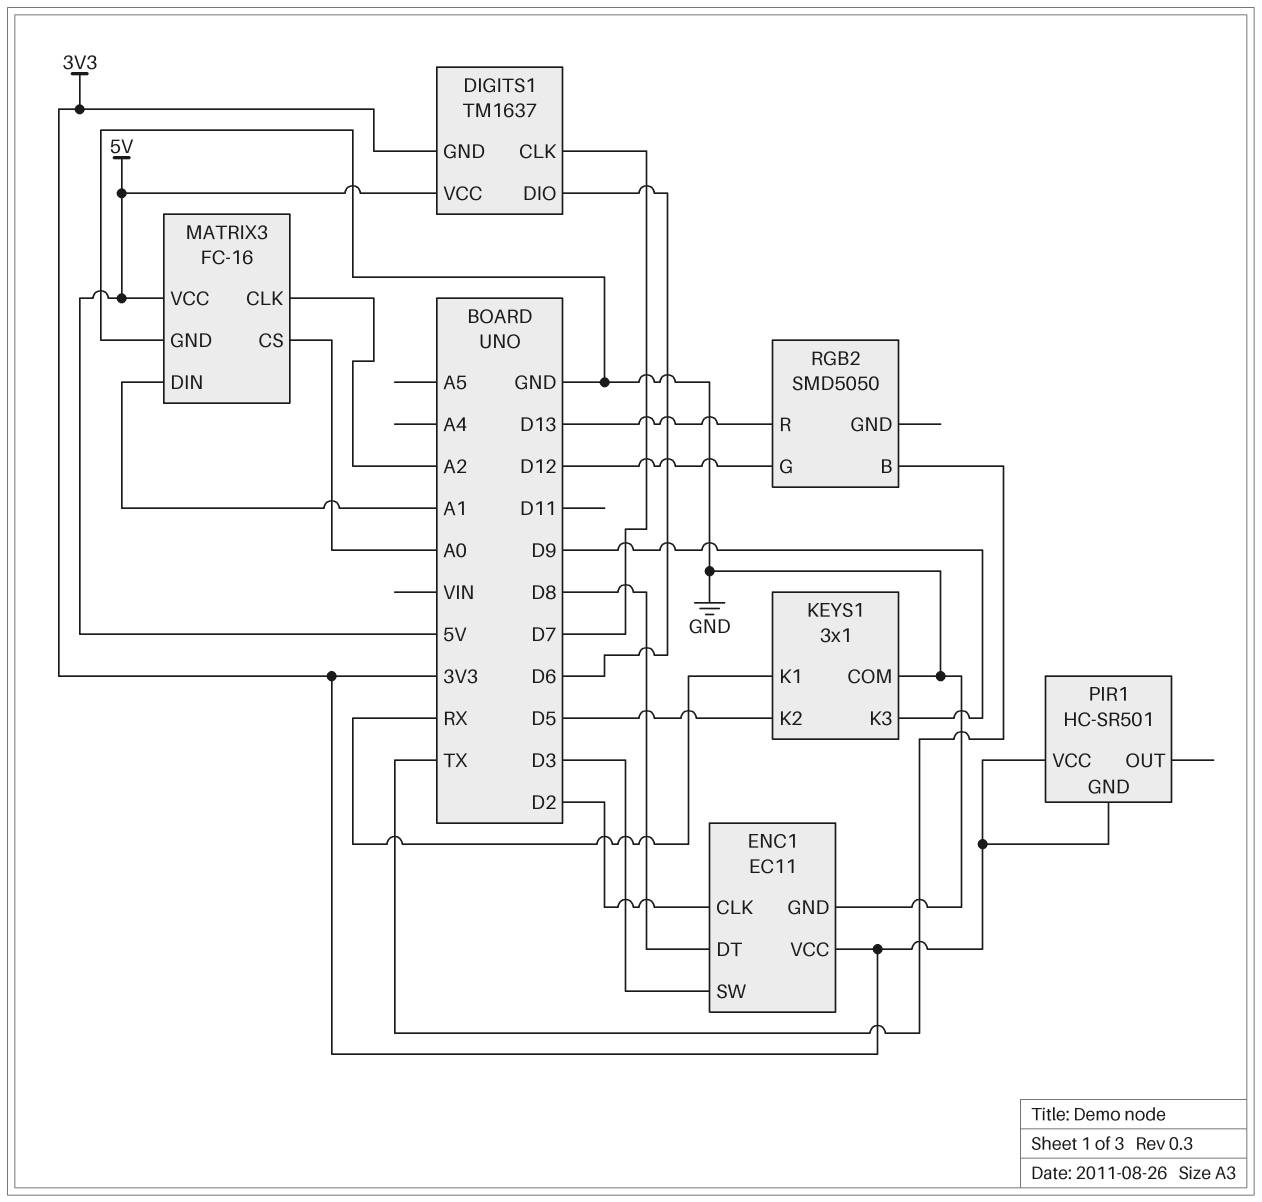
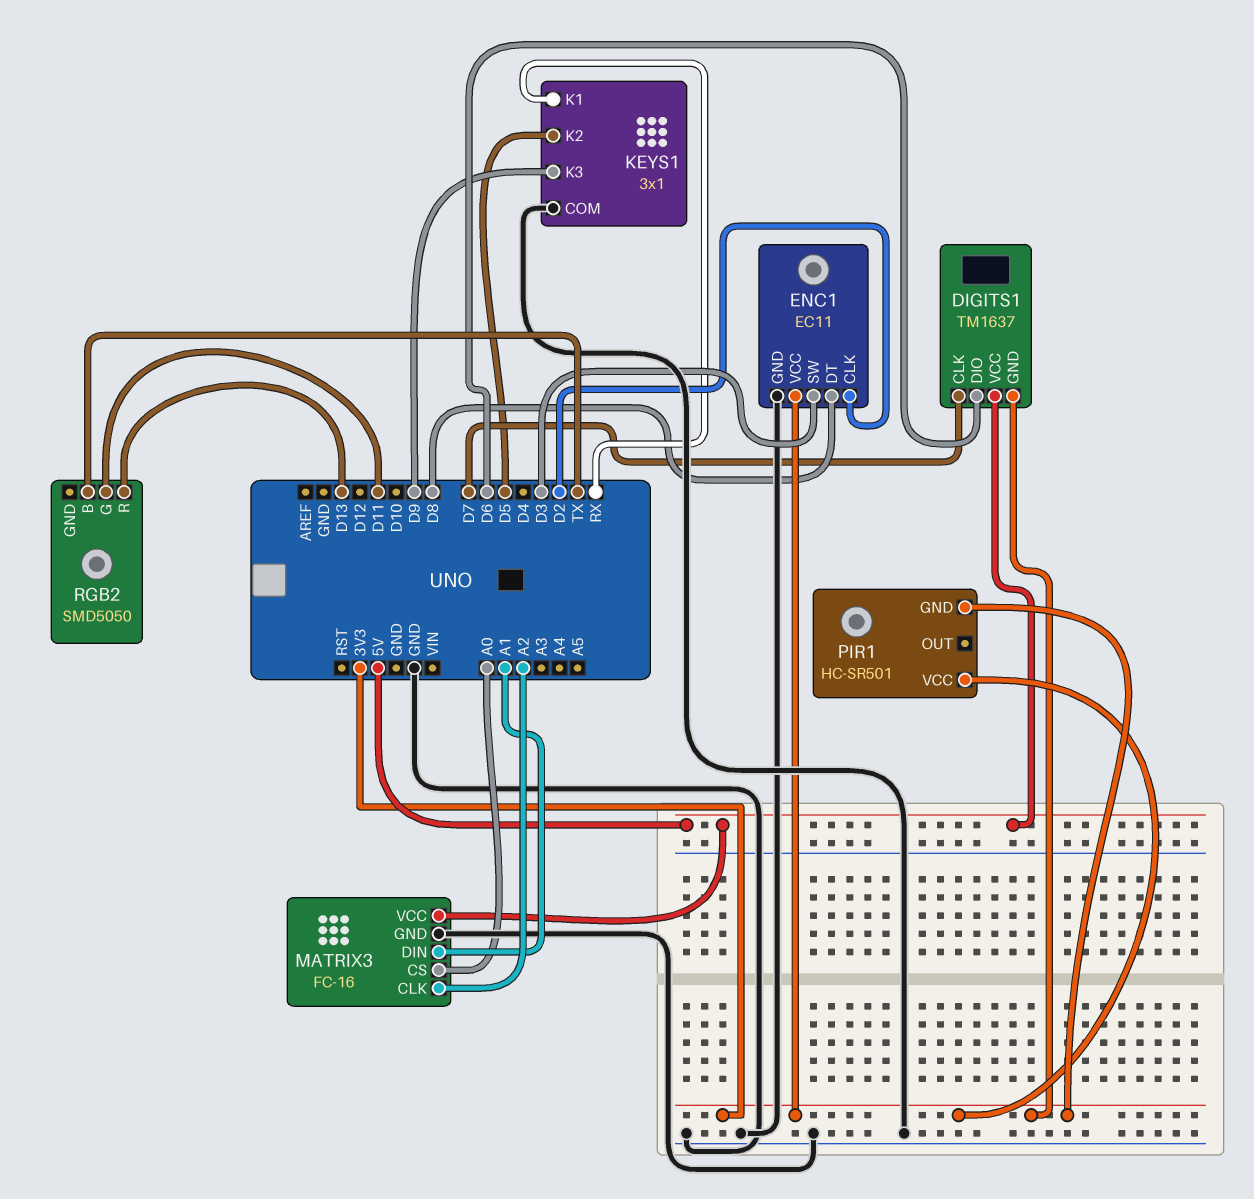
RGB2 pin G: D12 -> D11

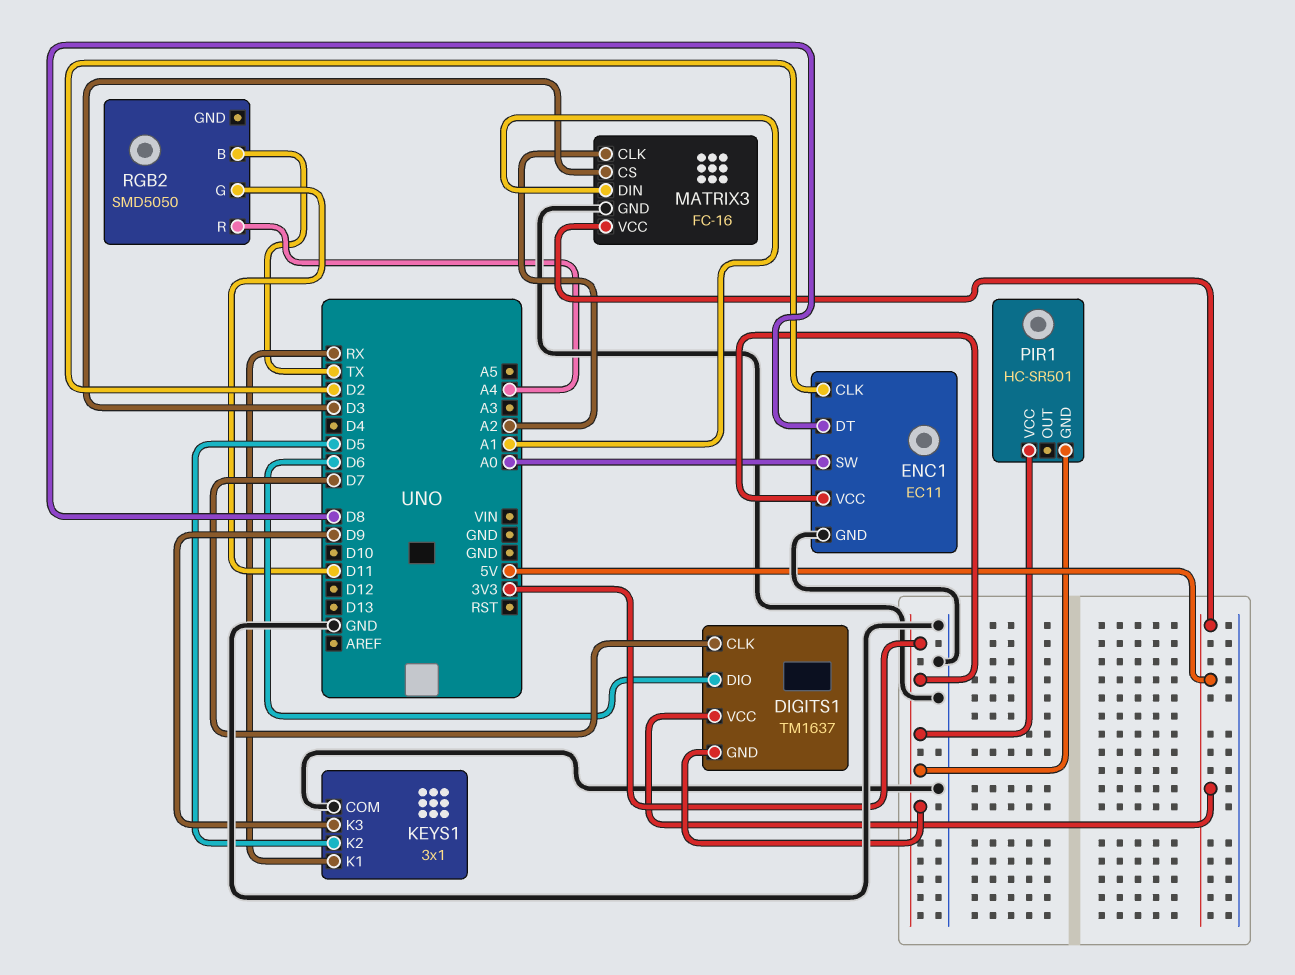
ENC1 pin SW: D3 -> A0
MATRIX3 pin CS: A0 -> D3
RGB2 pin R: D13 -> A4

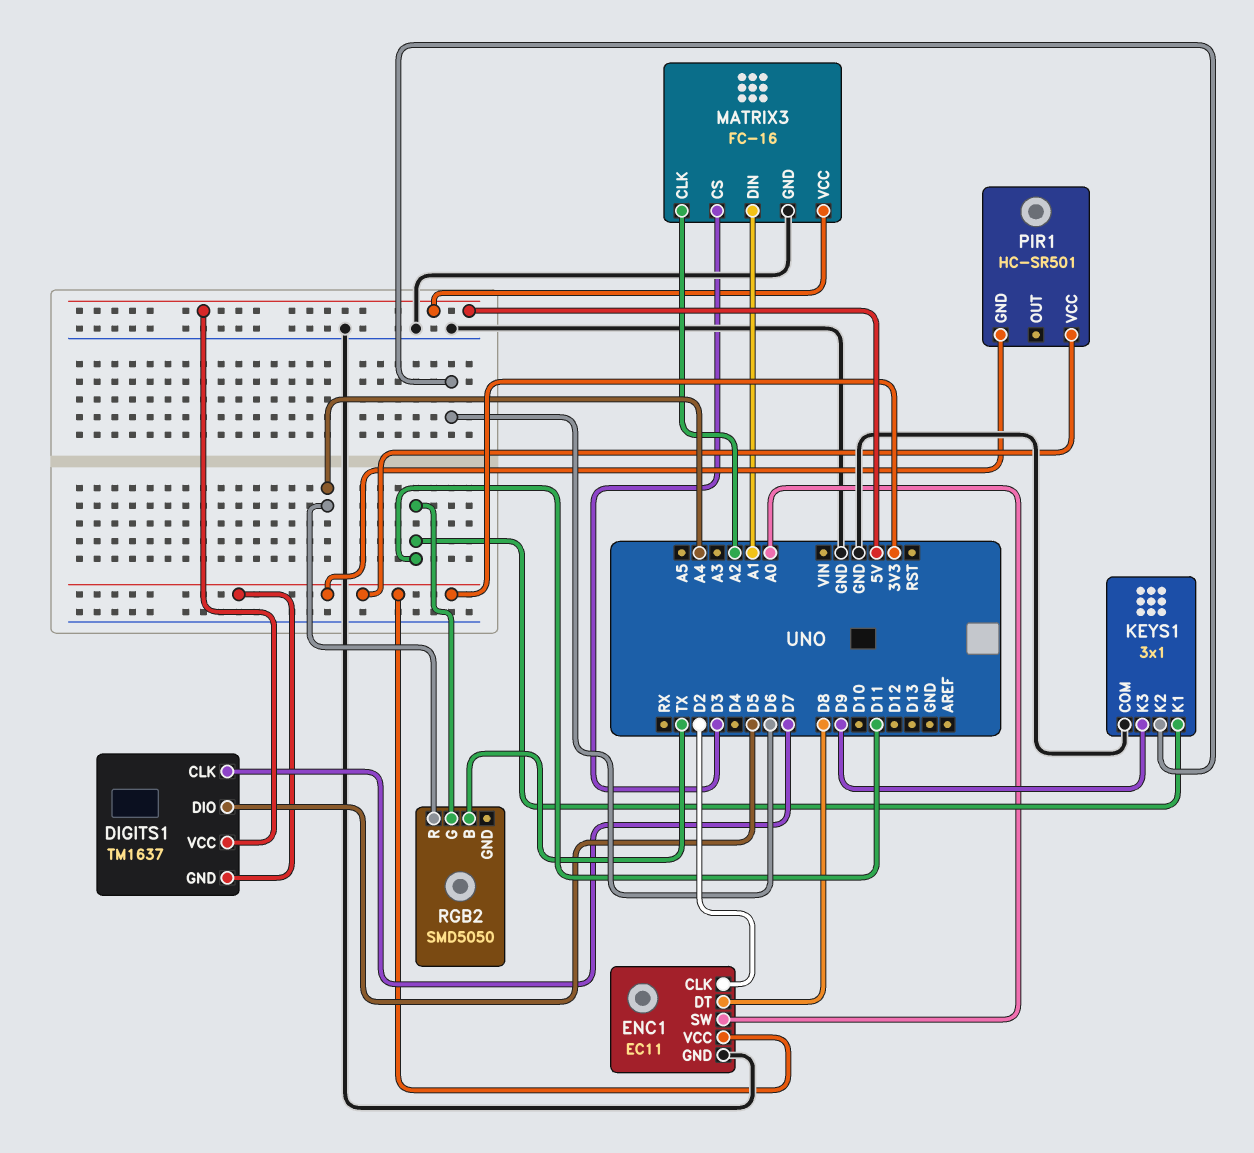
DIGITS1 pin DIO: D6 -> D5
KEYS1 pin K1: RX -> D11
KEYS1 pin K2: D5 -> D6

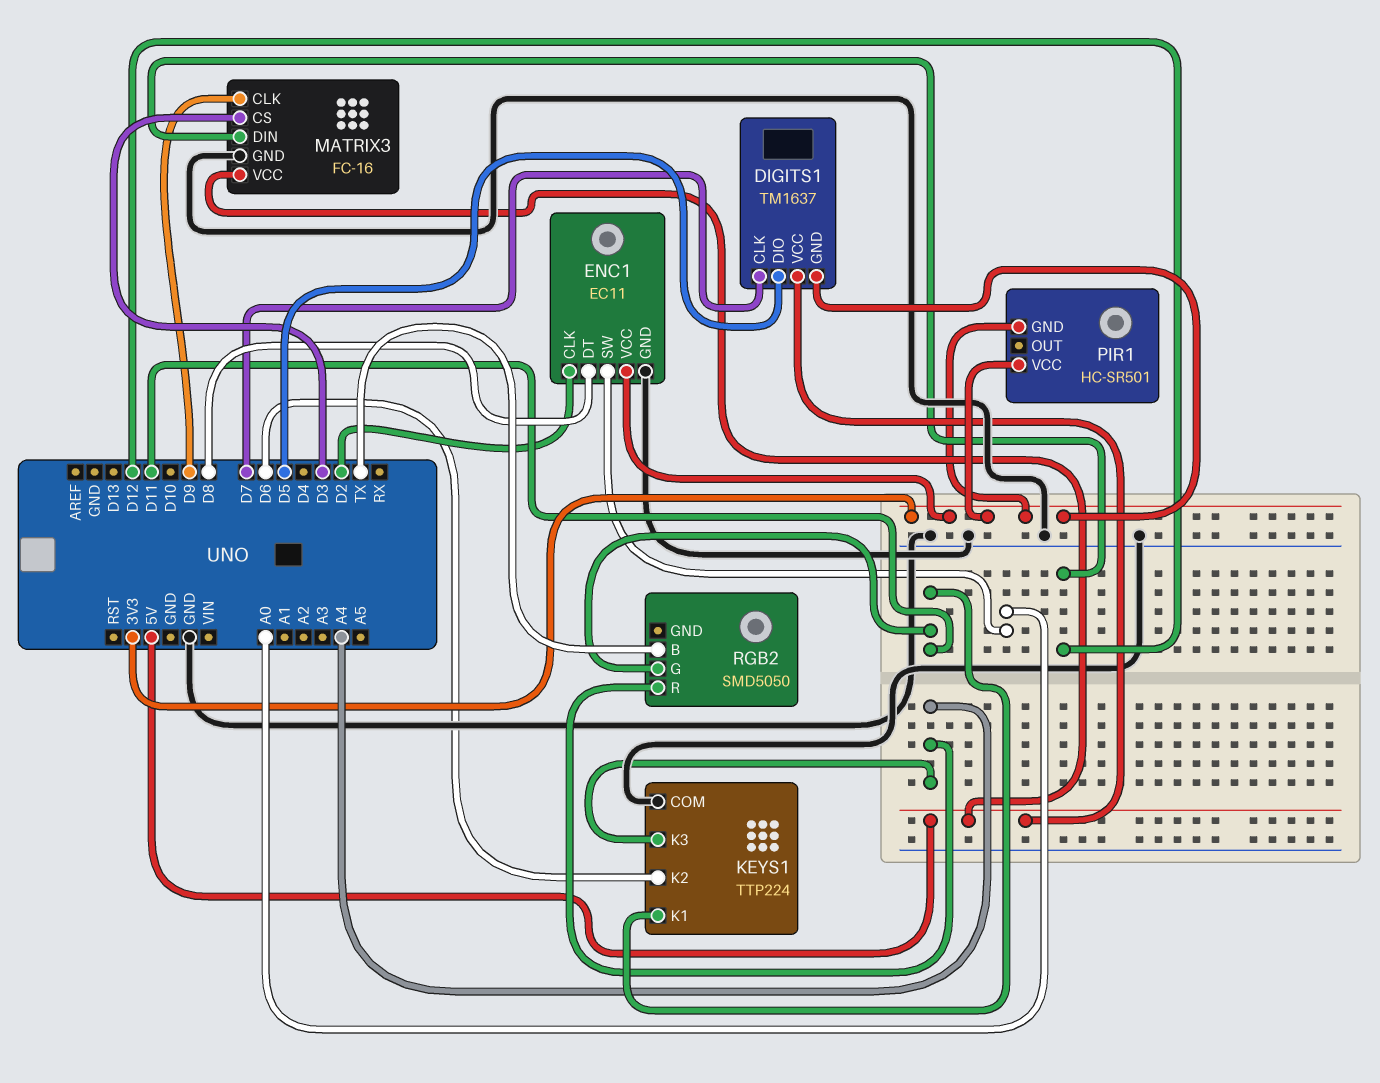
KEYS1: 3x1 -> TTP224
KEYS1 pin K3: D9 -> A4
MATRIX3 pin CLK: A2 -> D9
MATRIX3 pin DIN: A1 -> D12

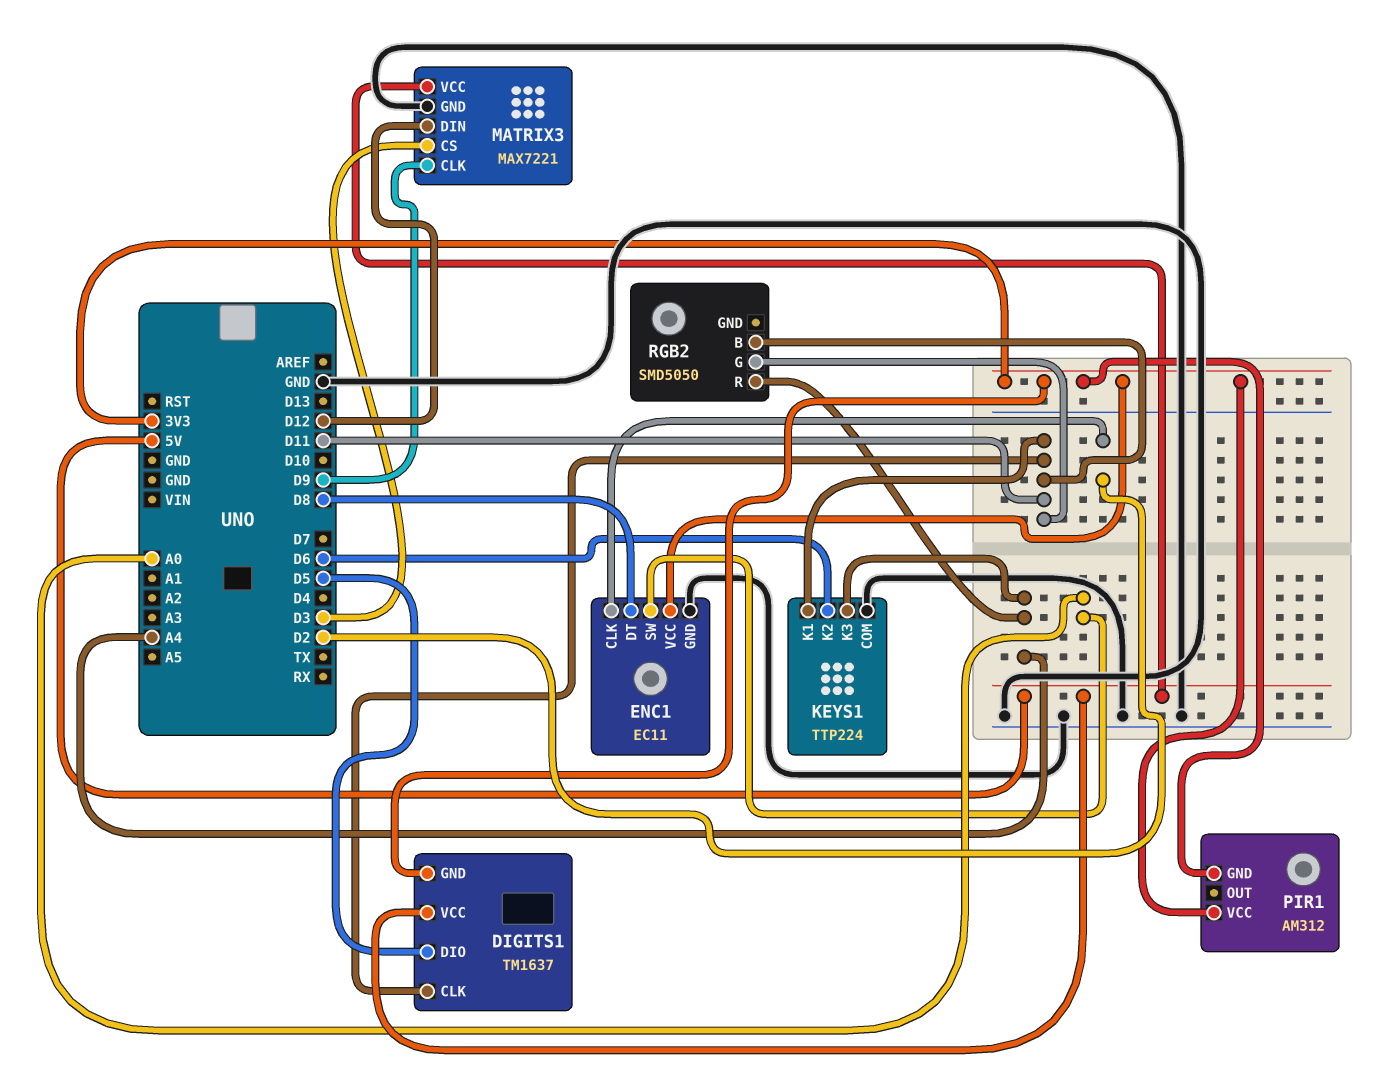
DIGITS1 pin CLK: D7 -> D11
MATRIX3: FC-16 -> MAX7221
PIR1: HC-SR501 -> AM312
RGB2 pin B: TX -> D11

